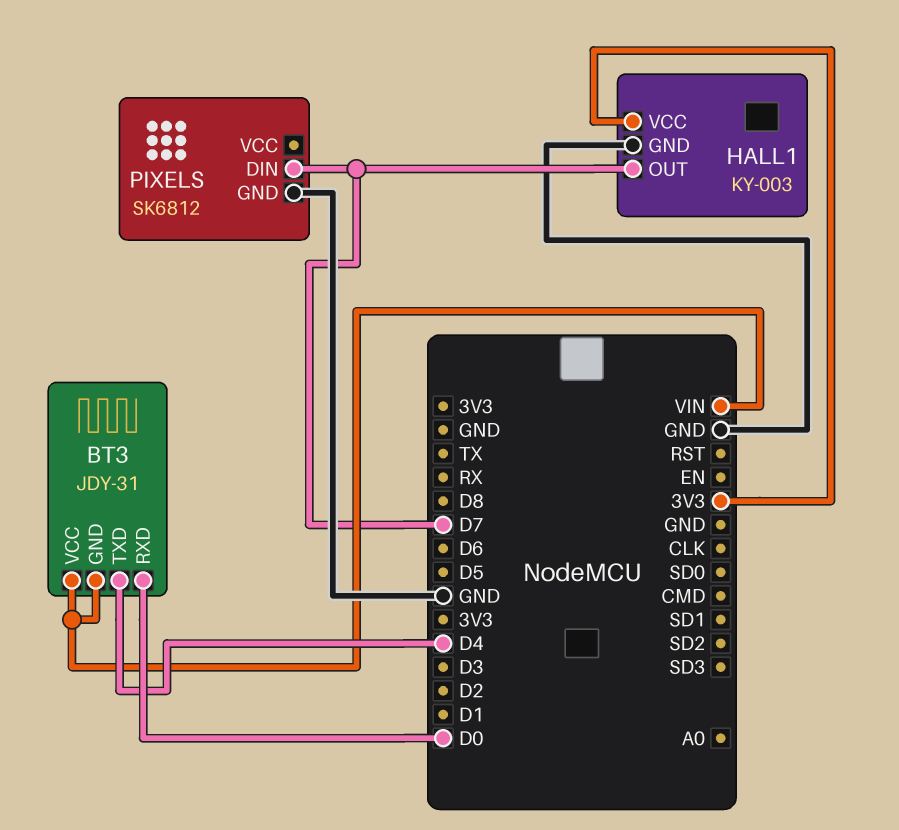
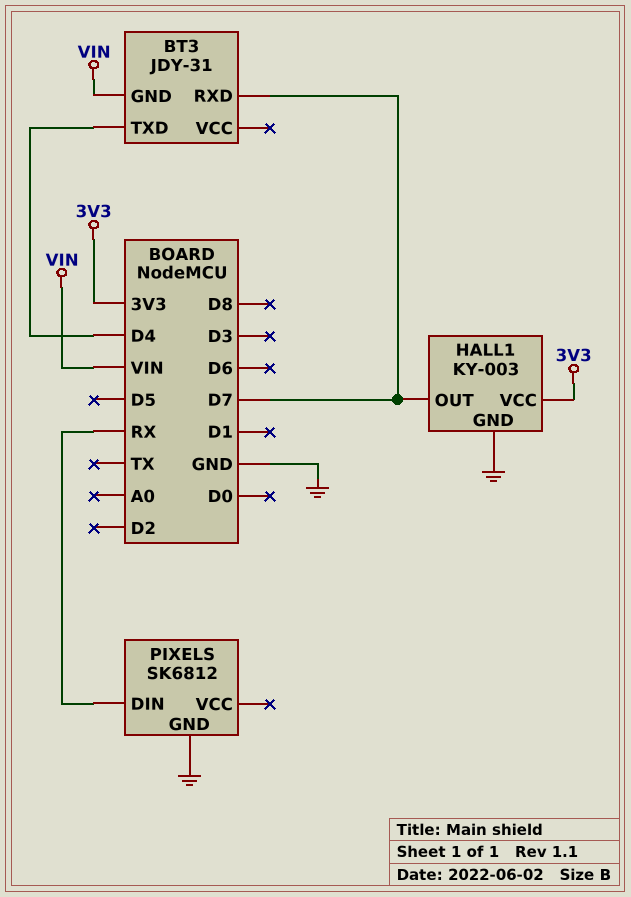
BT3 pin RXD: D0 -> D7
BT3 pin VCC: VIN -> none
PIXELS pin DIN: D7 -> RX

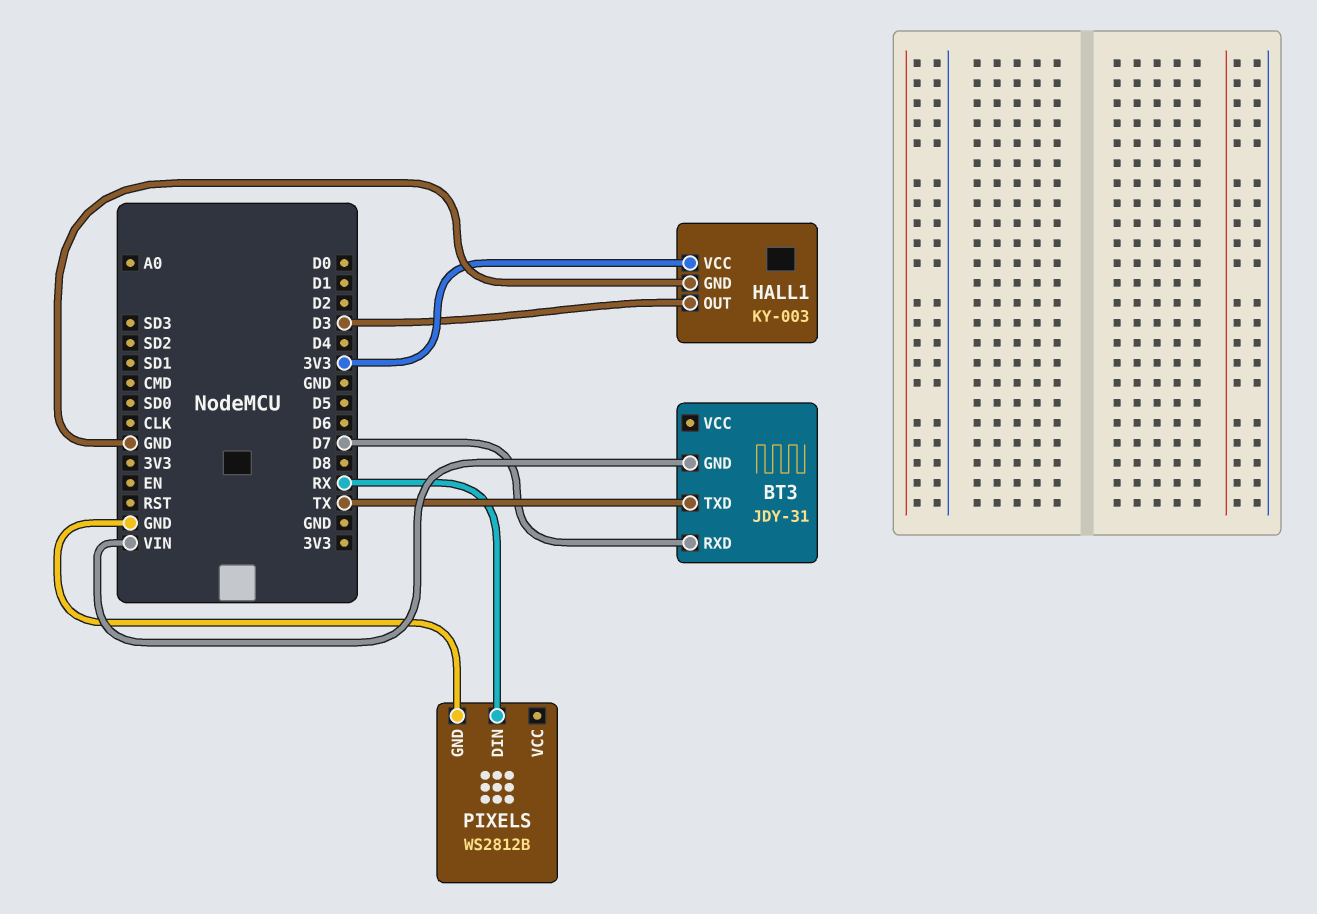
BT3 pin TXD: D4 -> TX
HALL1 pin OUT: D7 -> D3
PIXELS: SK6812 -> WS2812B

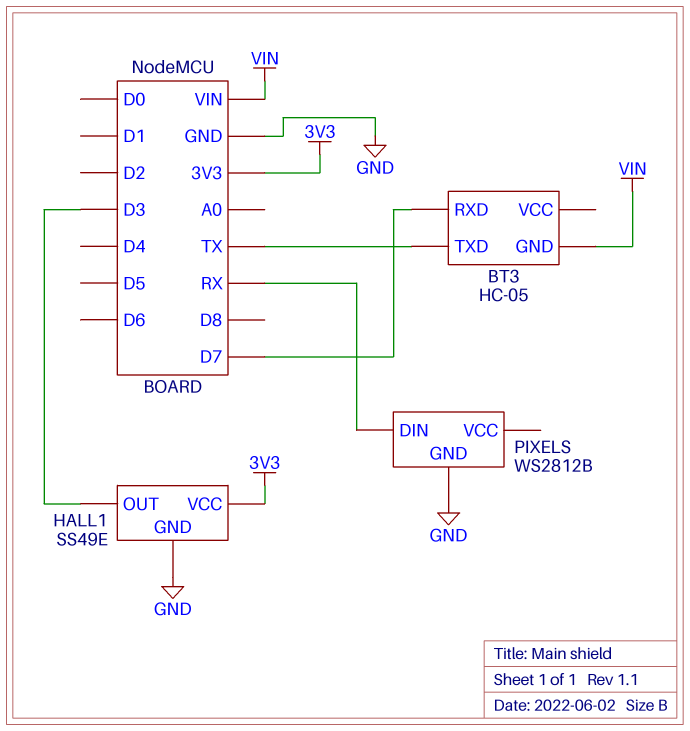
BT3: JDY-31 -> HC-05
HALL1: KY-003 -> SS49E

